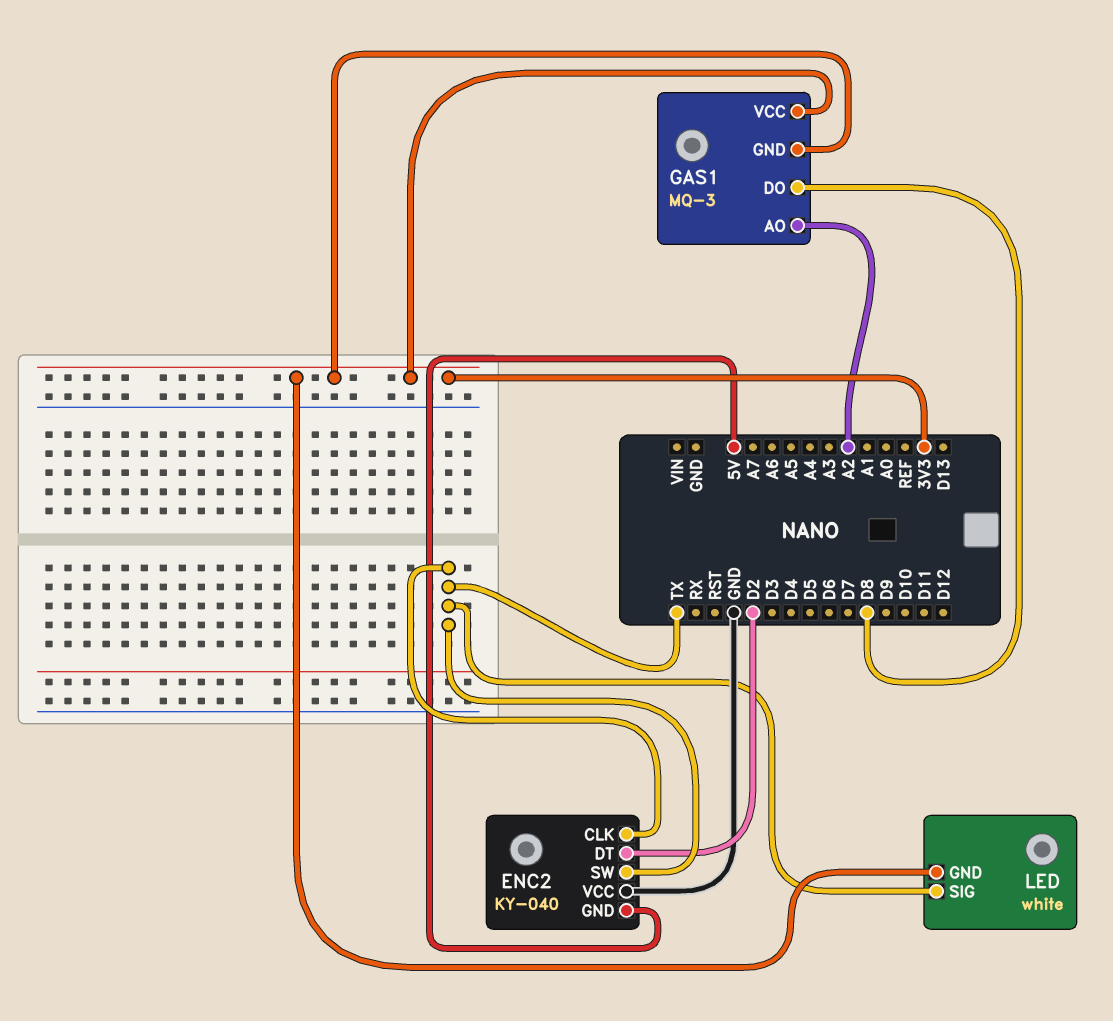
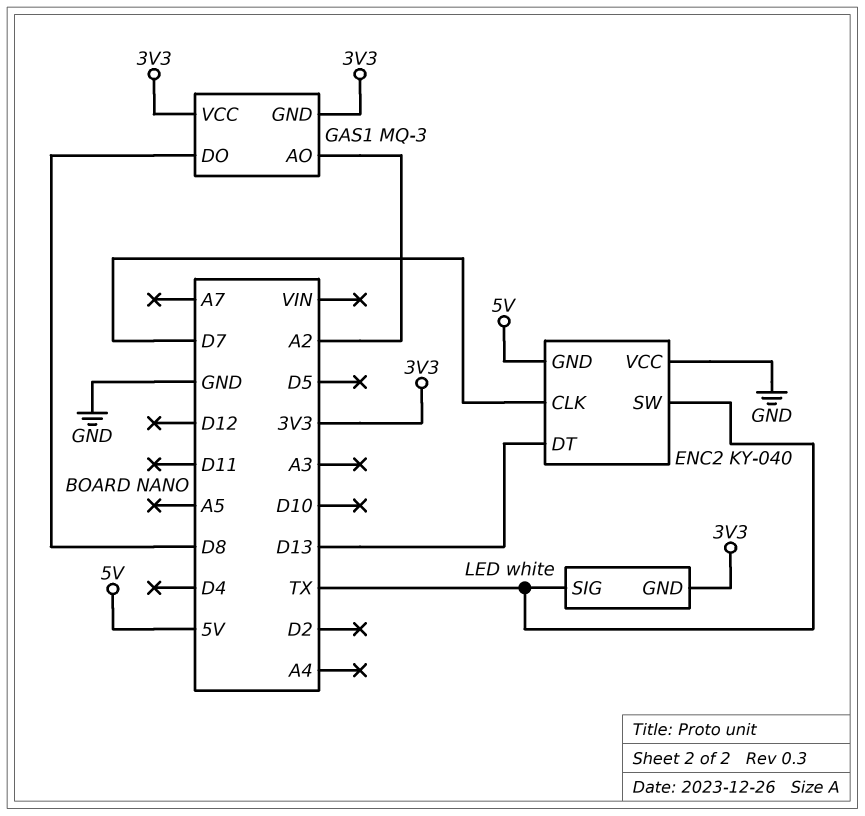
ENC2 pin CLK: TX -> D7
ENC2 pin DT: D2 -> D13

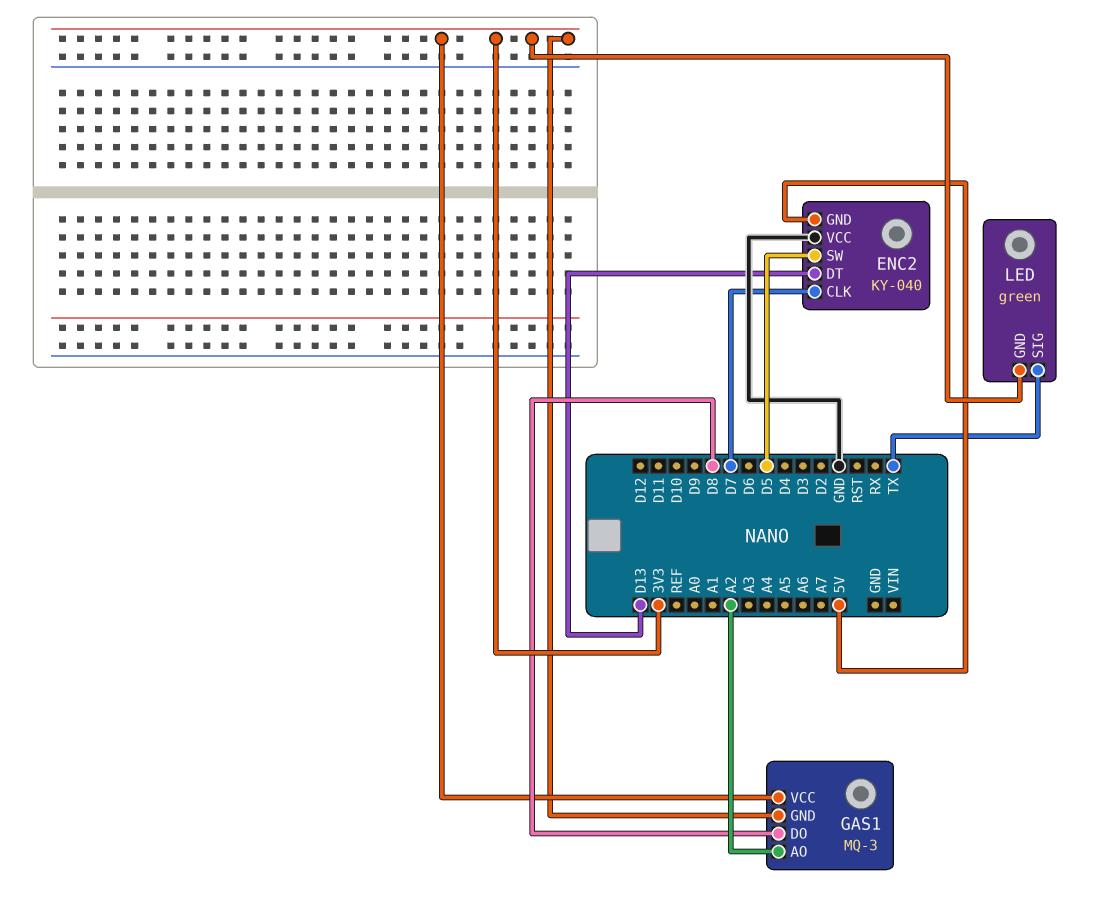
ENC2 pin SW: TX -> D5
LED: white -> green

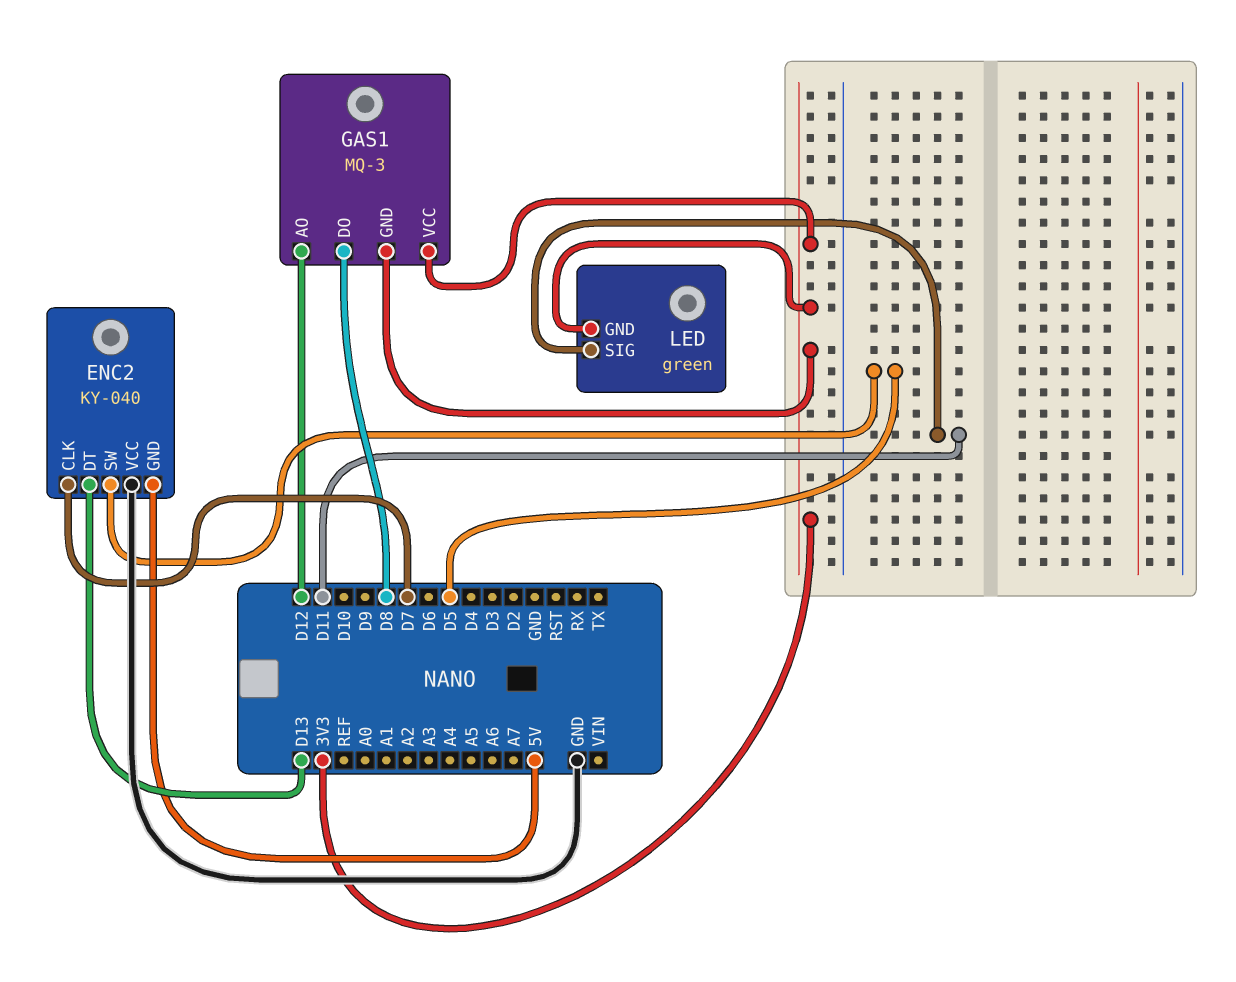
GAS1 pin AO: A2 -> D12
LED pin SIG: TX -> D11

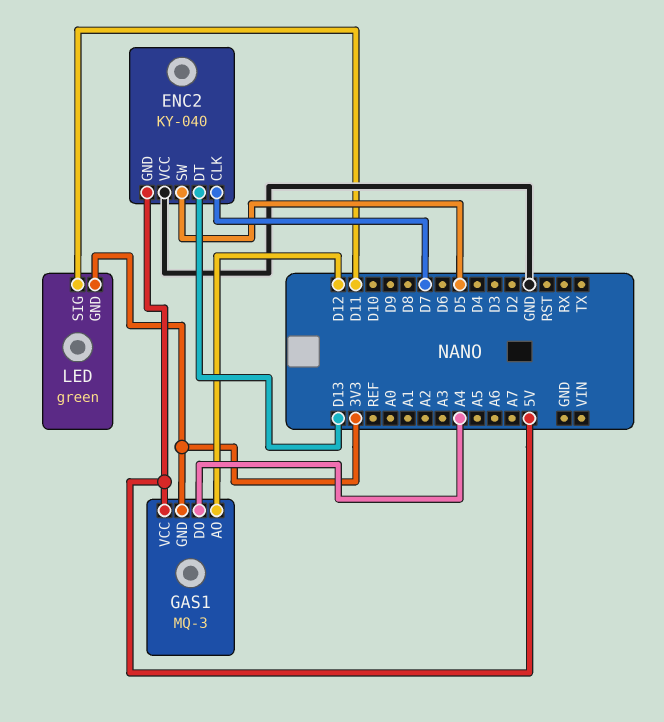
GAS1 pin DO: D8 -> A4
GAS1 pin VCC: 3V3 -> 5V

